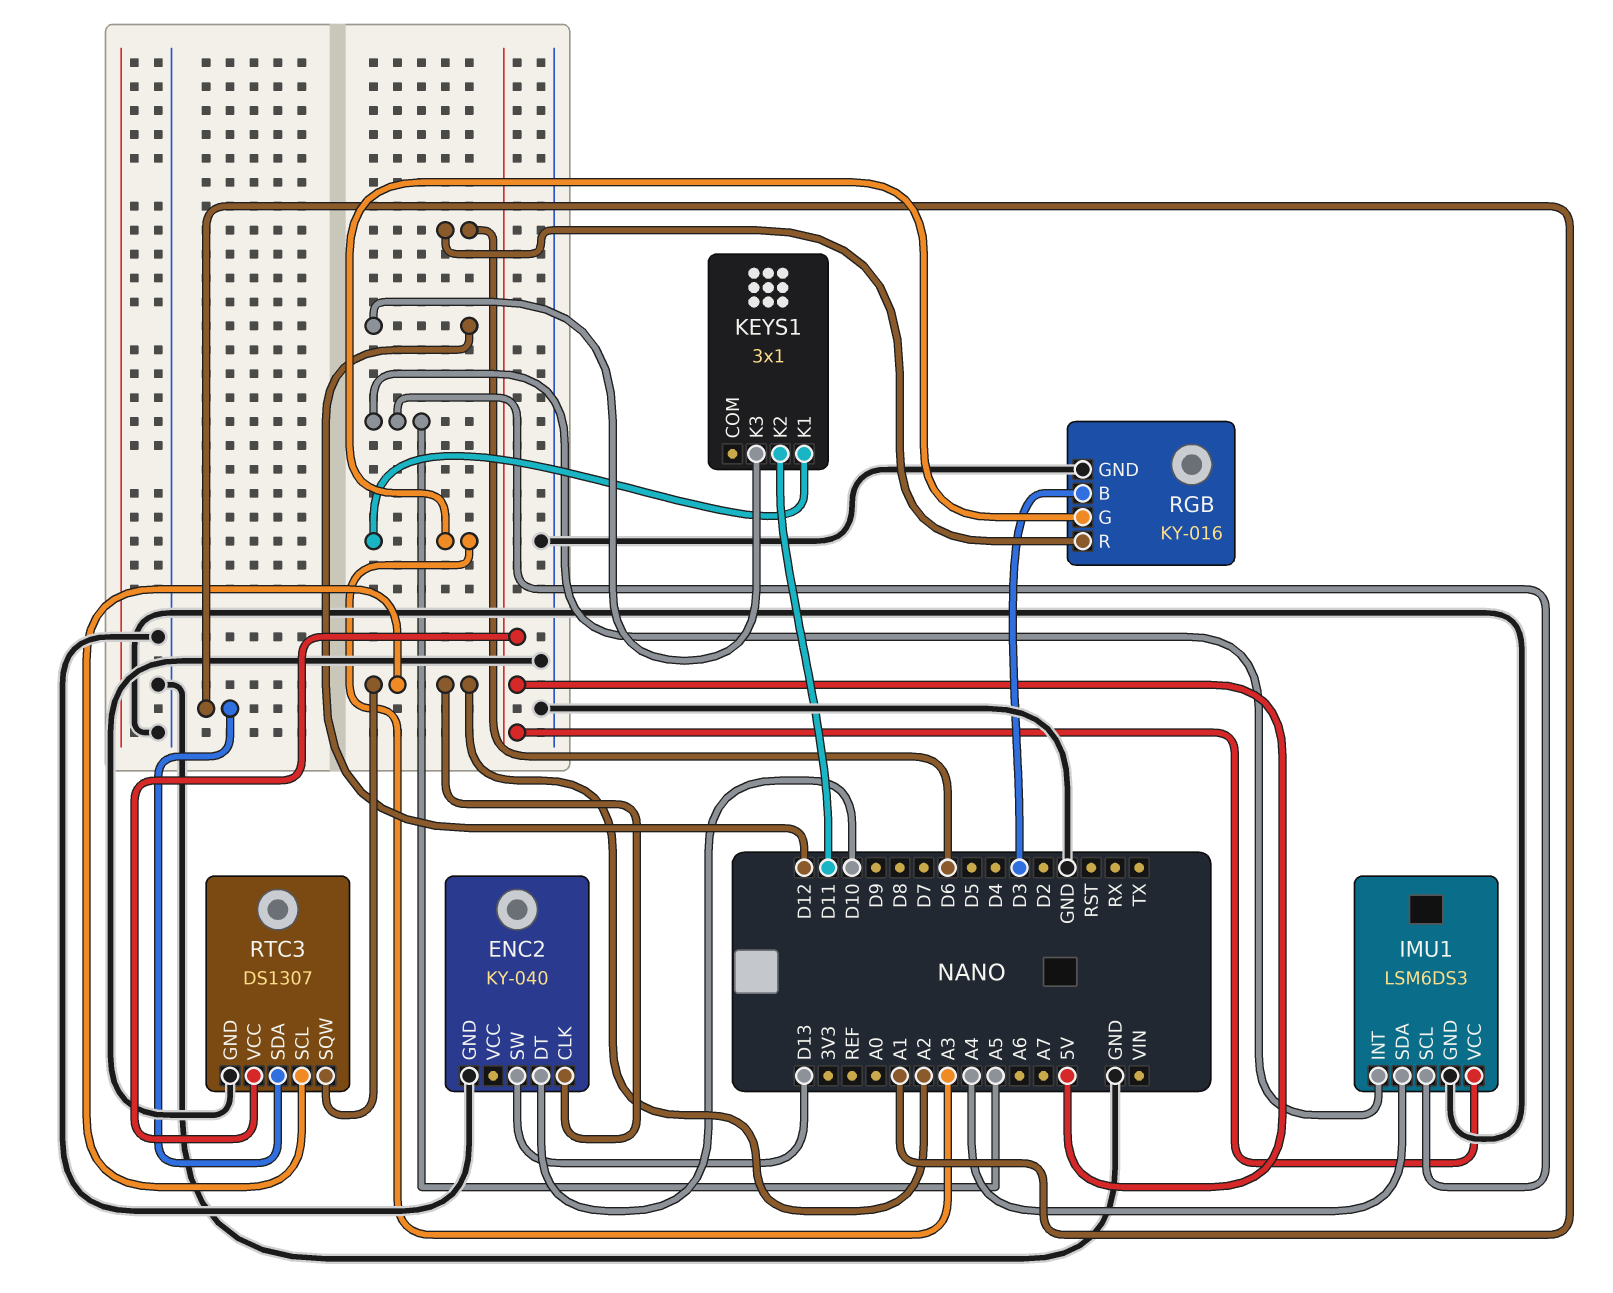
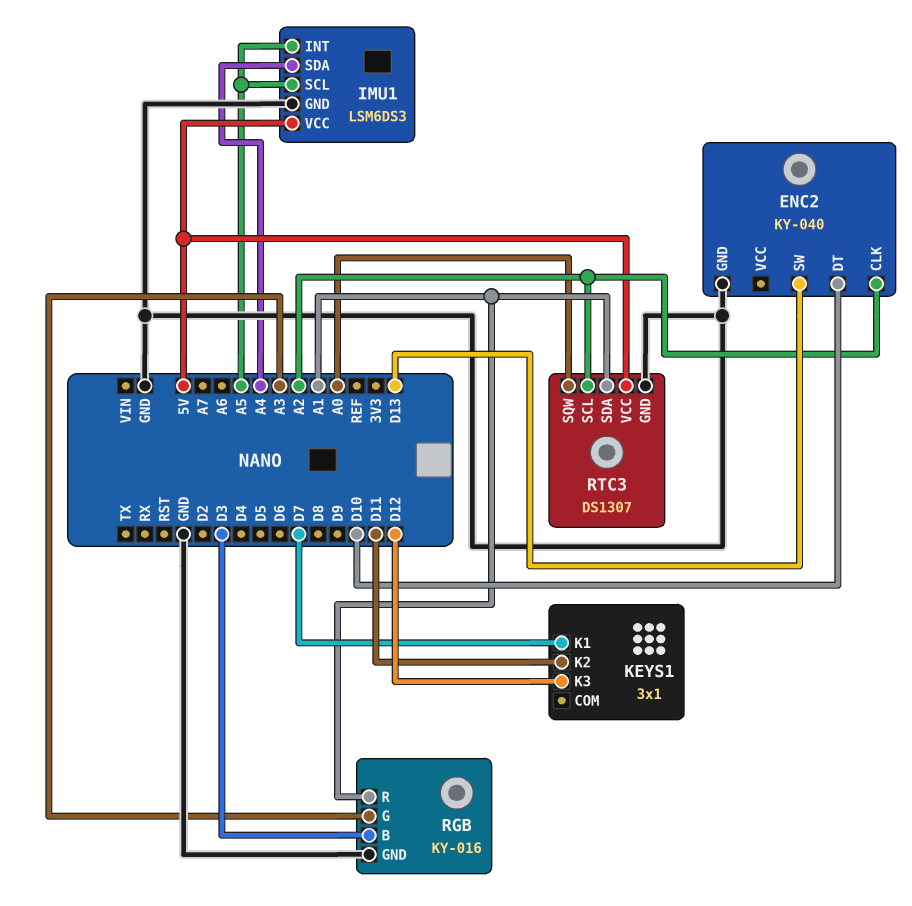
KEYS1 pin K1: A3 -> D7
RGB pin R: D6 -> A1
RTC3 pin SQW: A2 -> A0

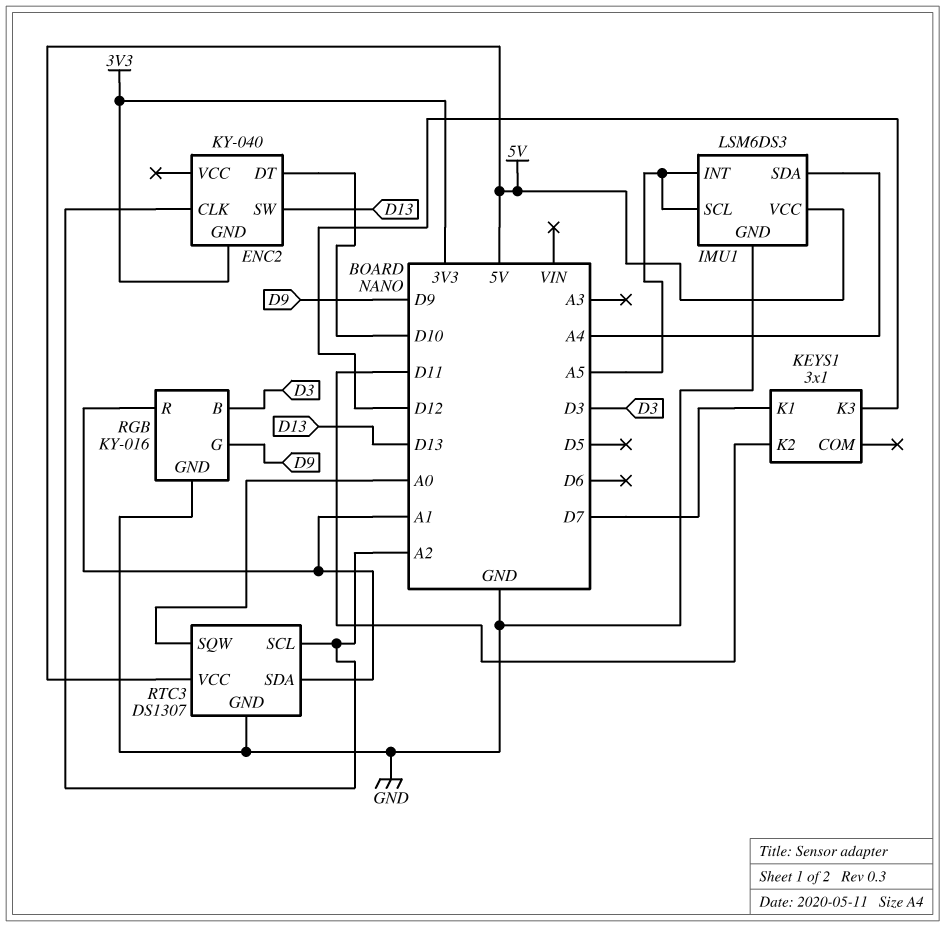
ENC2 pin GND: GND -> 3V3
RGB pin G: A3 -> D9

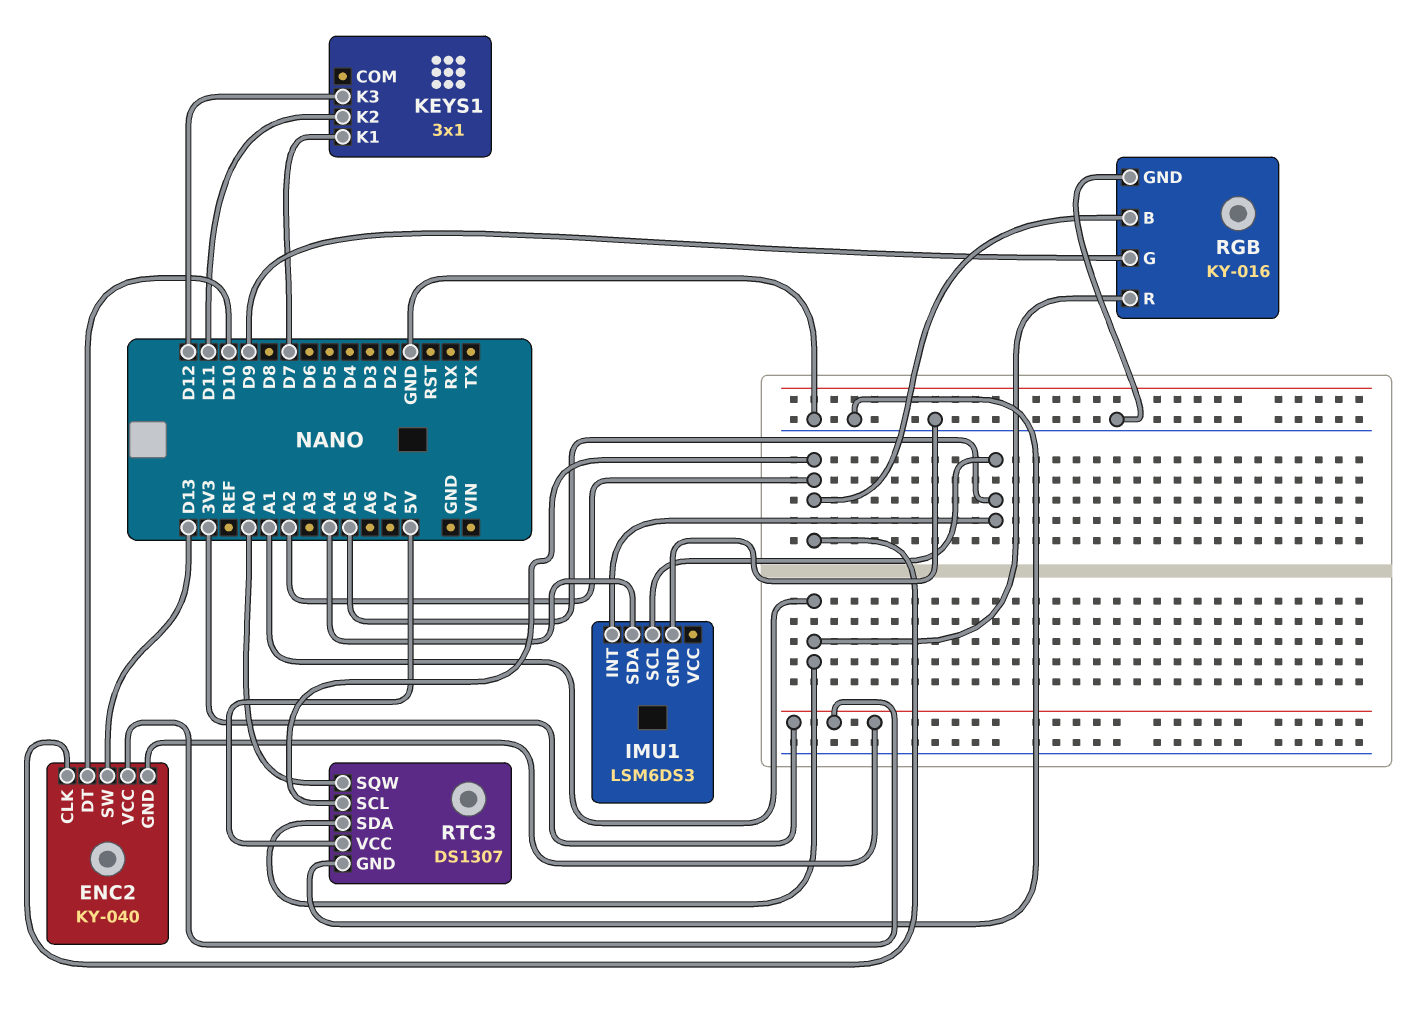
ENC2 pin VCC: none -> 3V3
IMU1 pin VCC: 5V -> none
RGB pin B: D3 -> A2

